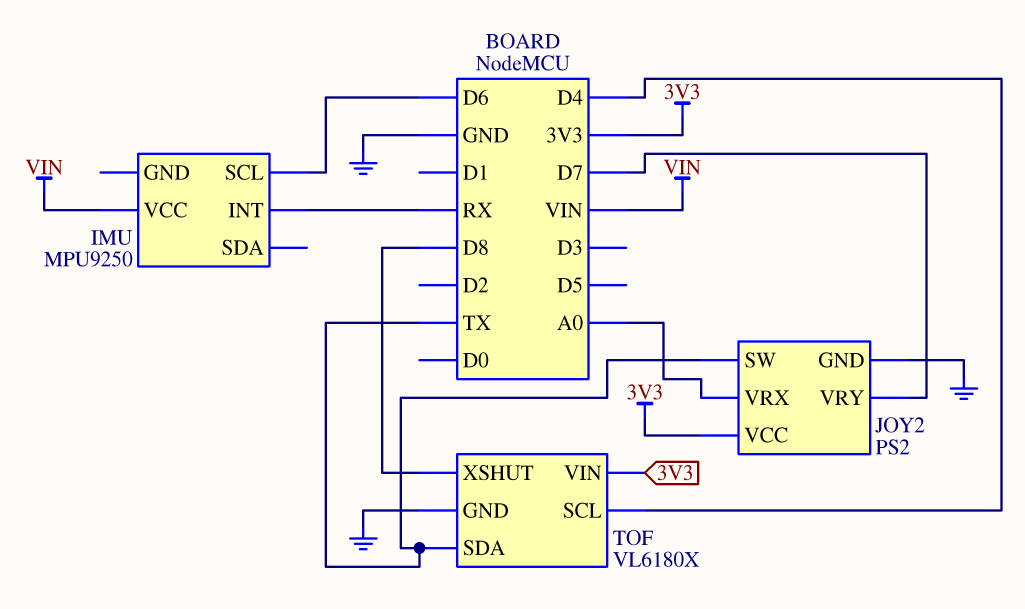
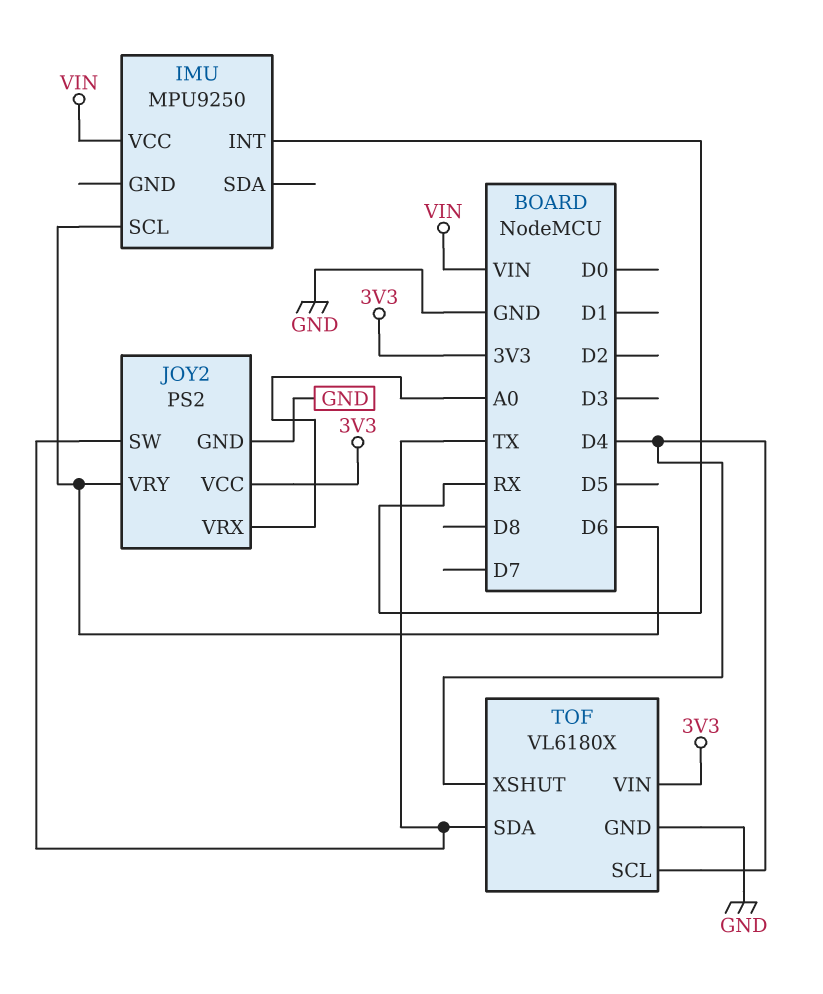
JOY2 pin VRY: D7 -> D6
TOF pin XSHUT: D8 -> D4

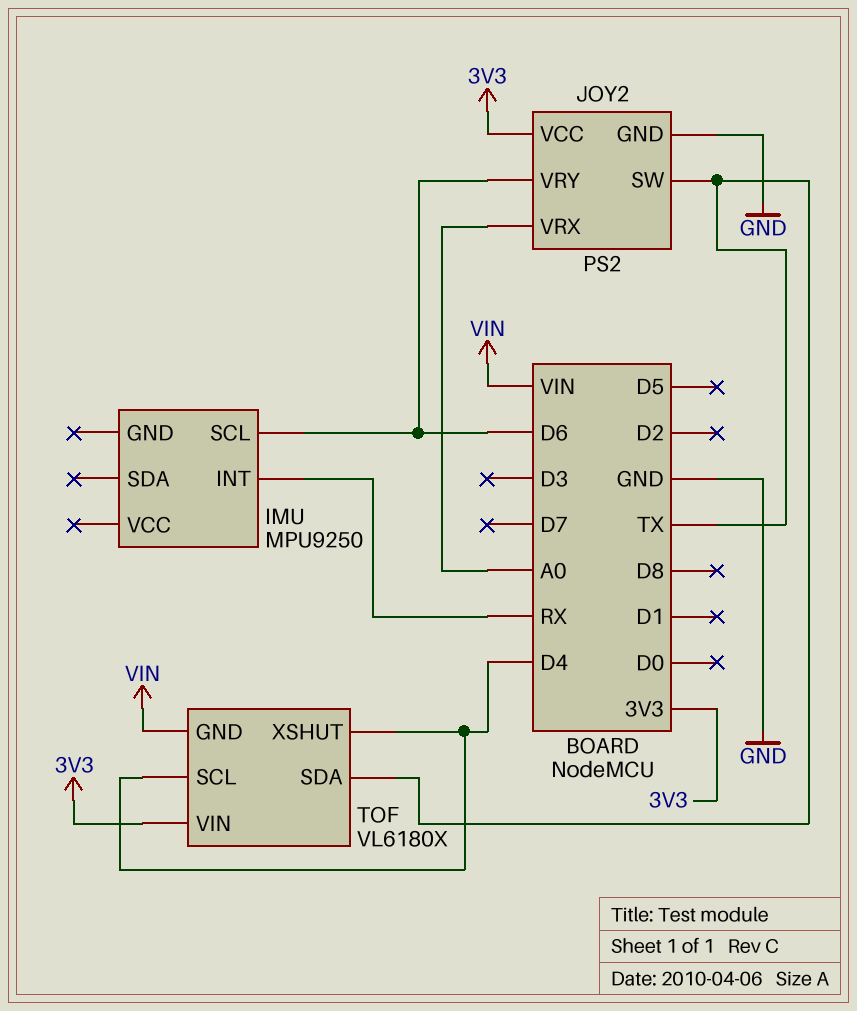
IMU pin VCC: VIN -> none
TOF pin GND: GND -> VIN

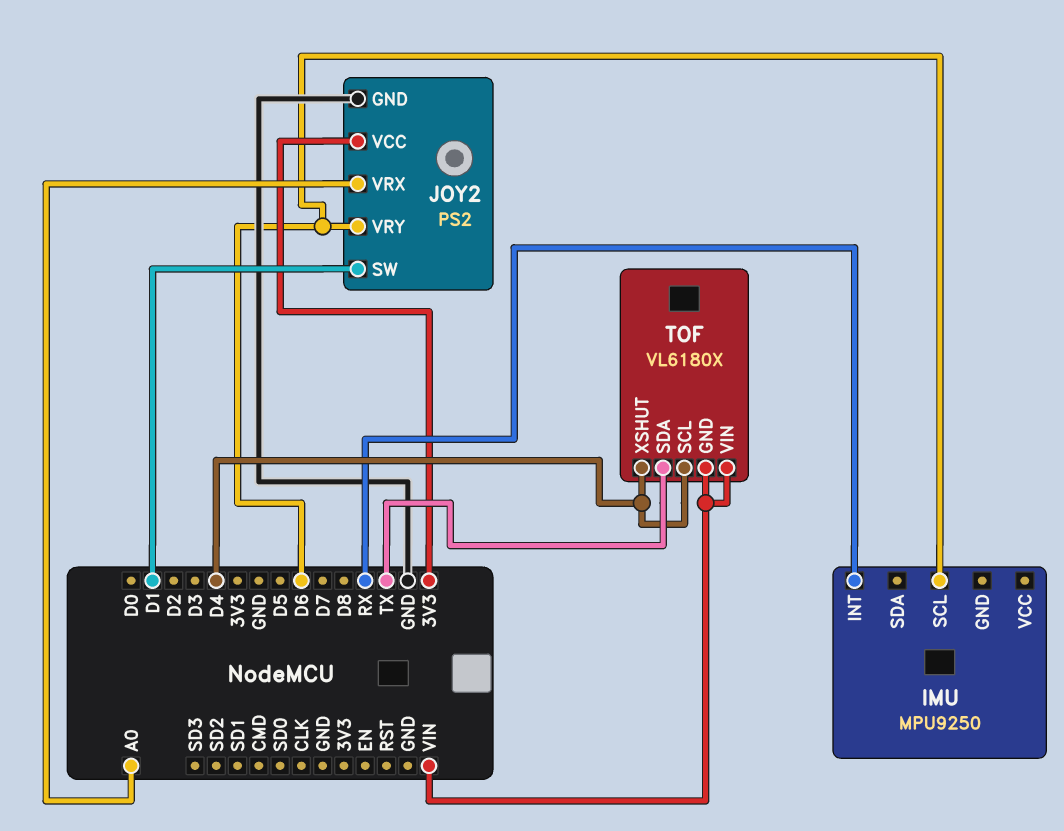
JOY2 pin SW: TX -> D1
TOF pin VIN: 3V3 -> VIN

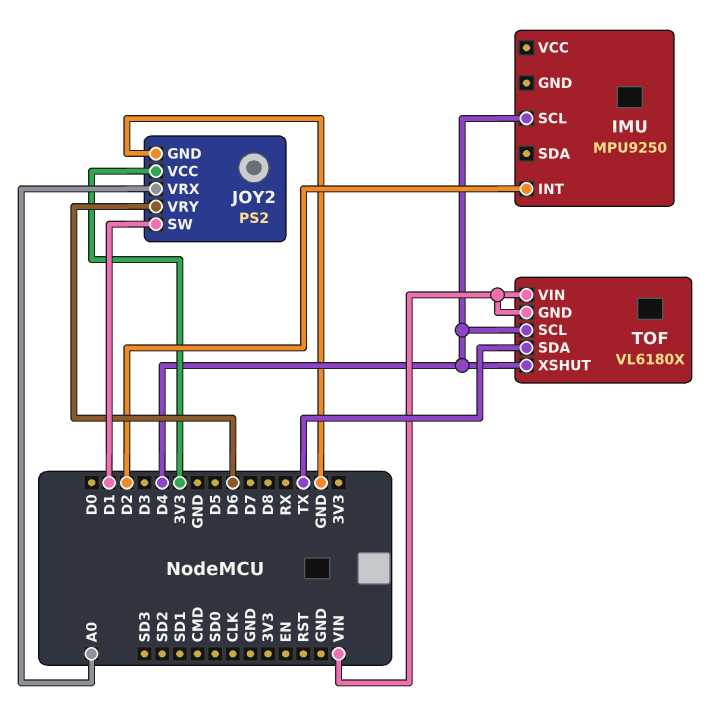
IMU pin INT: RX -> D2
IMU pin SCL: D6 -> D4

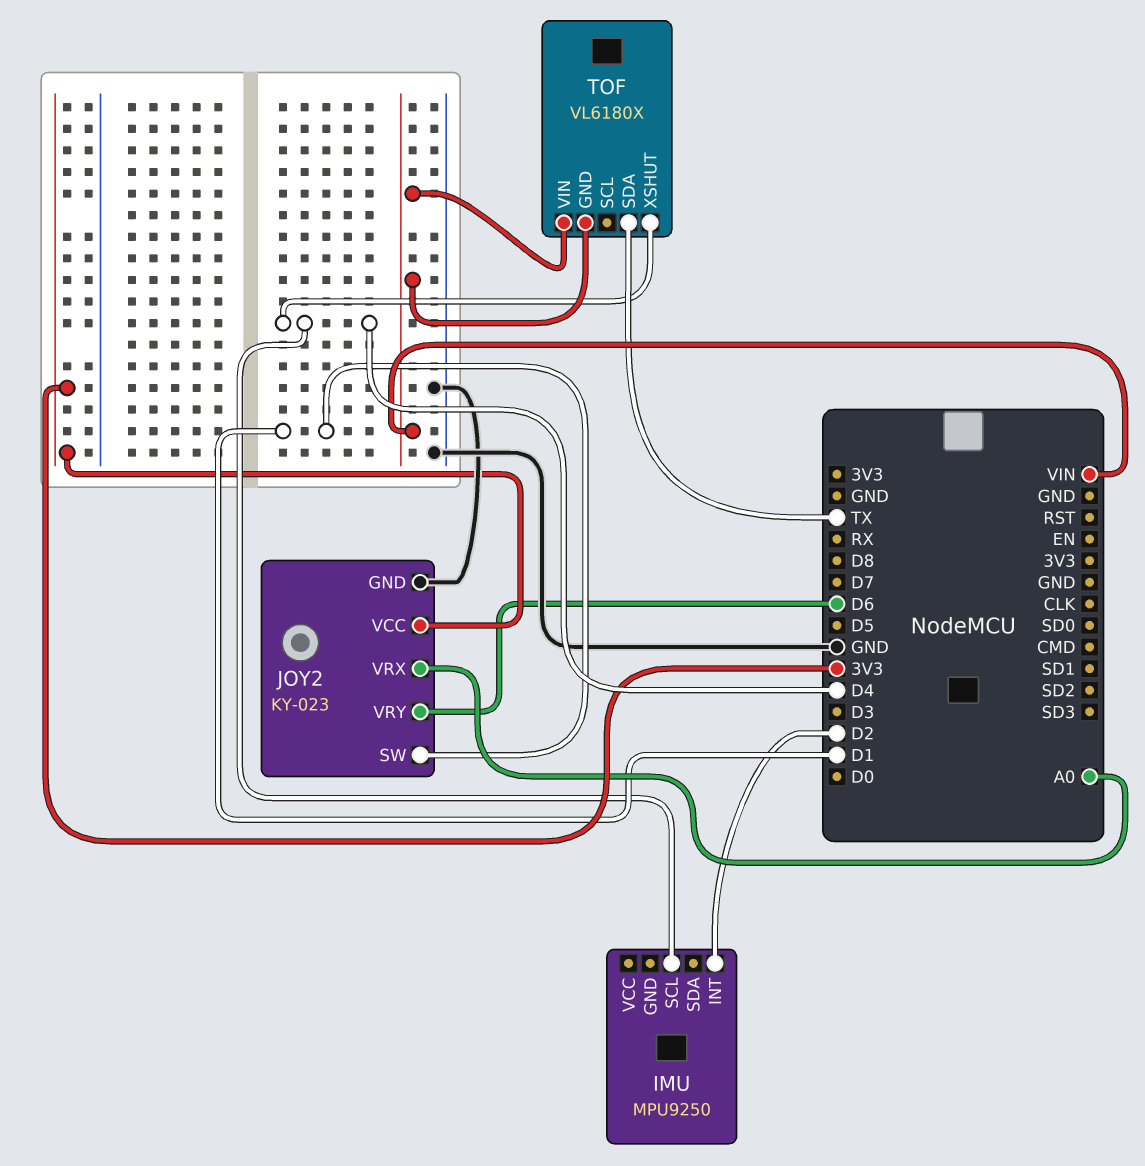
JOY2: PS2 -> KY-023
TOF pin SCL: D4 -> none

